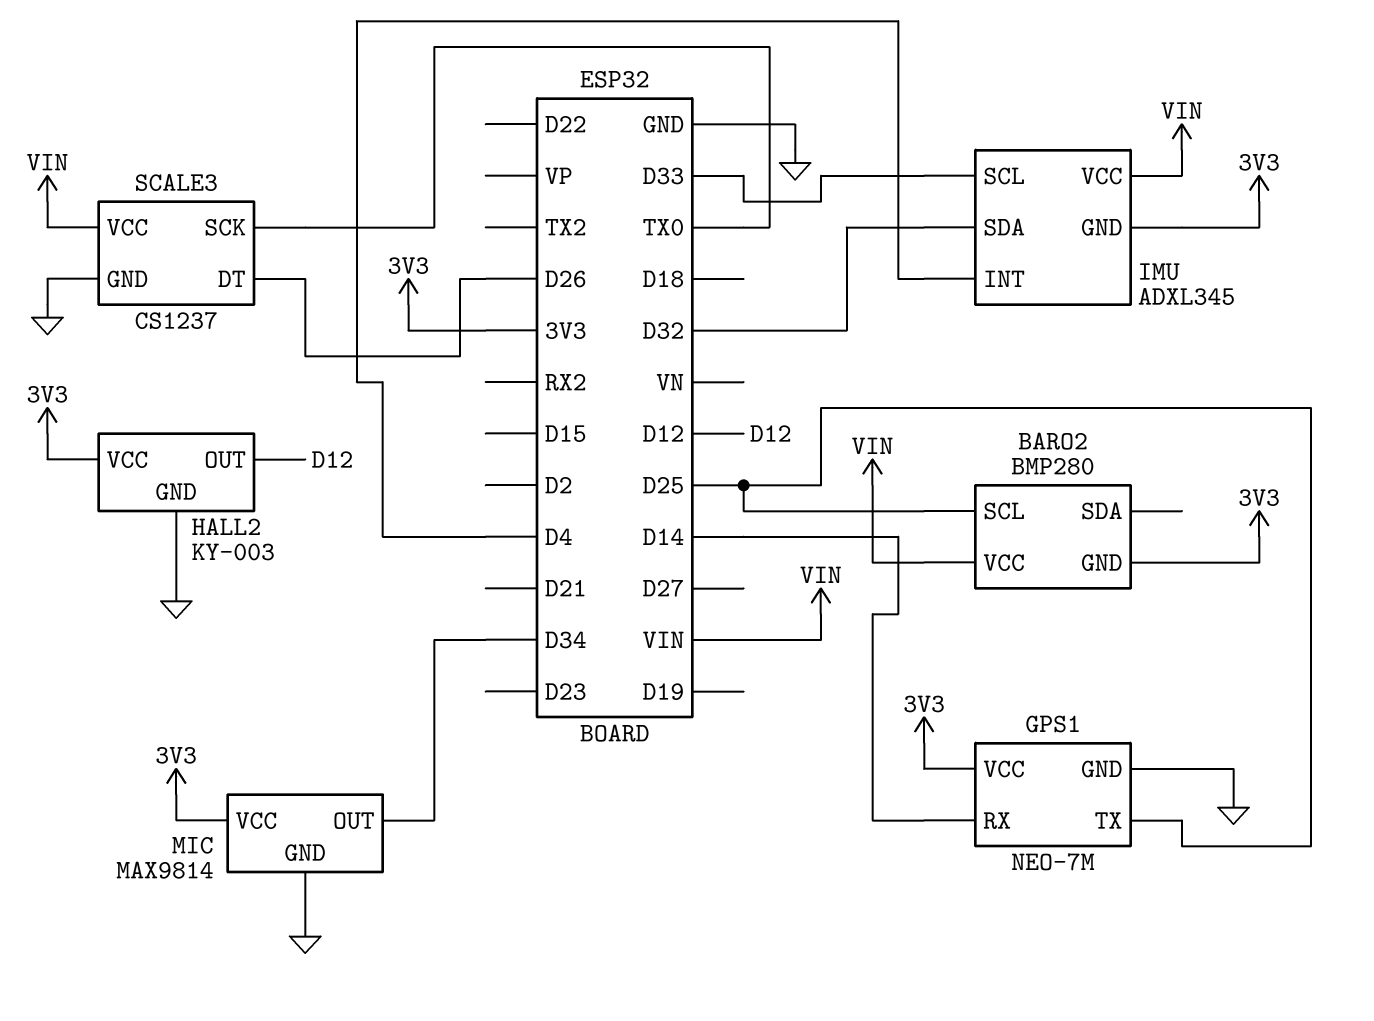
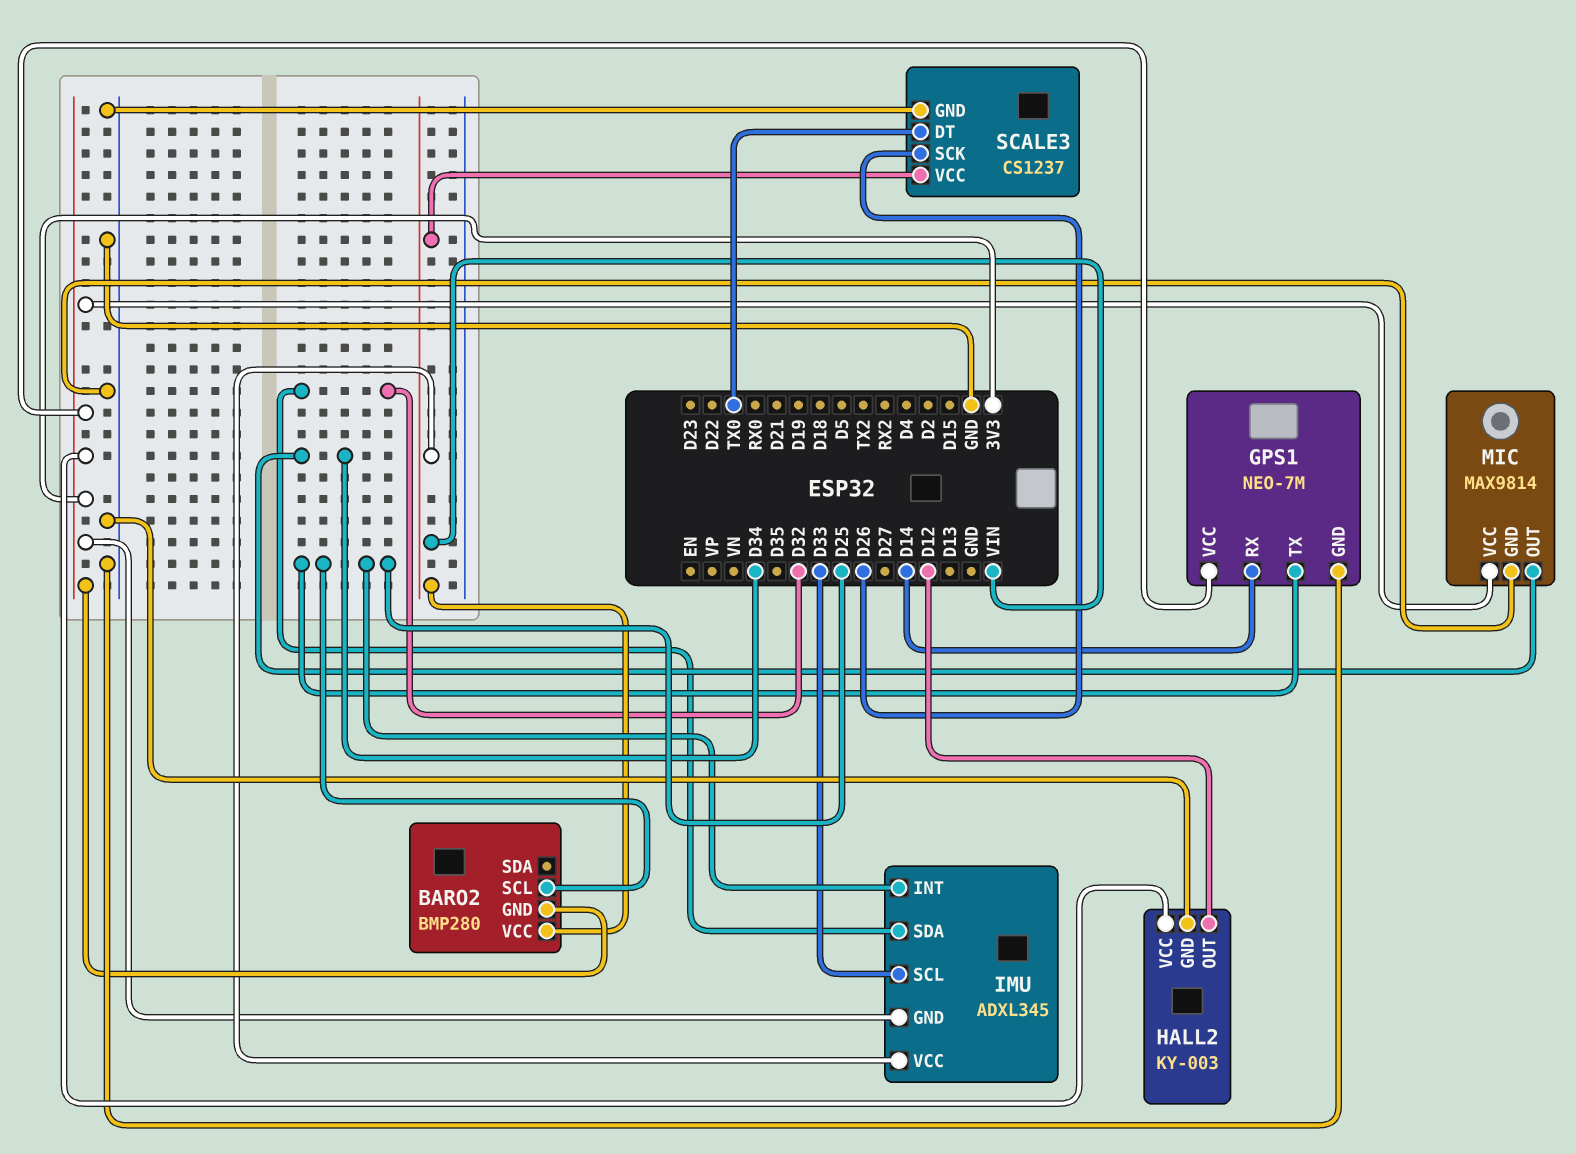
IMU pin INT: D4 -> D25
SCALE3 pin DT: D26 -> TX0
SCALE3 pin SCK: TX0 -> D26

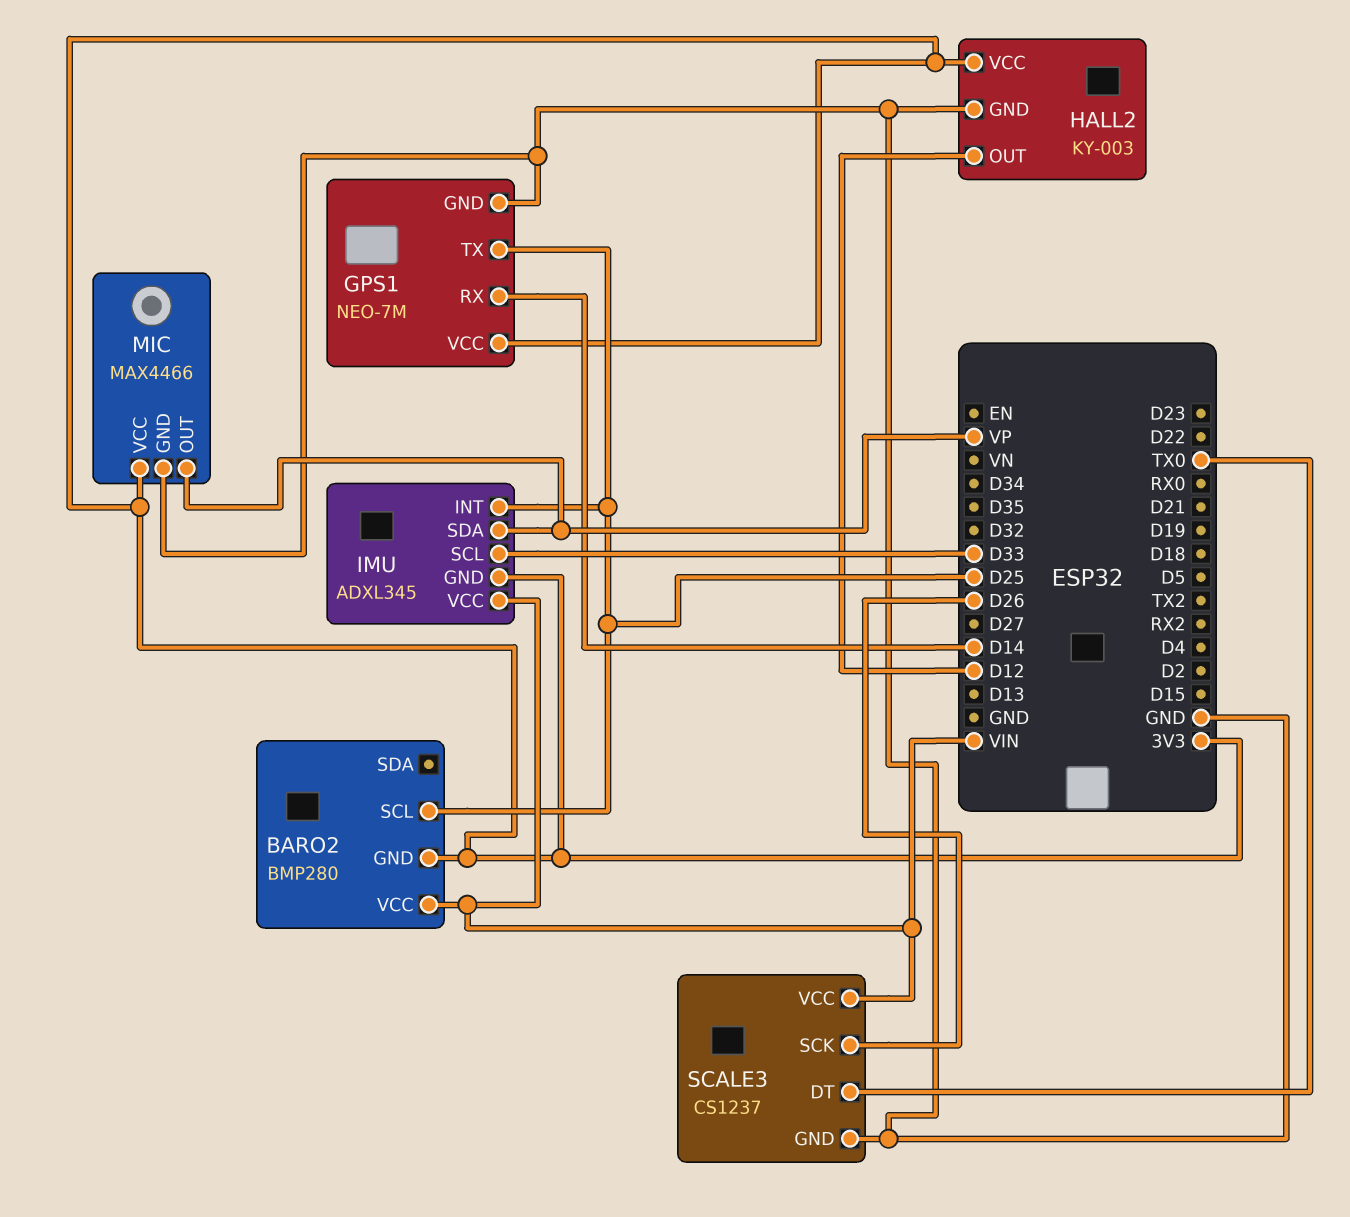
IMU pin SDA: D32 -> VP
MIC: MAX9814 -> MAX4466
MIC pin OUT: D34 -> VP

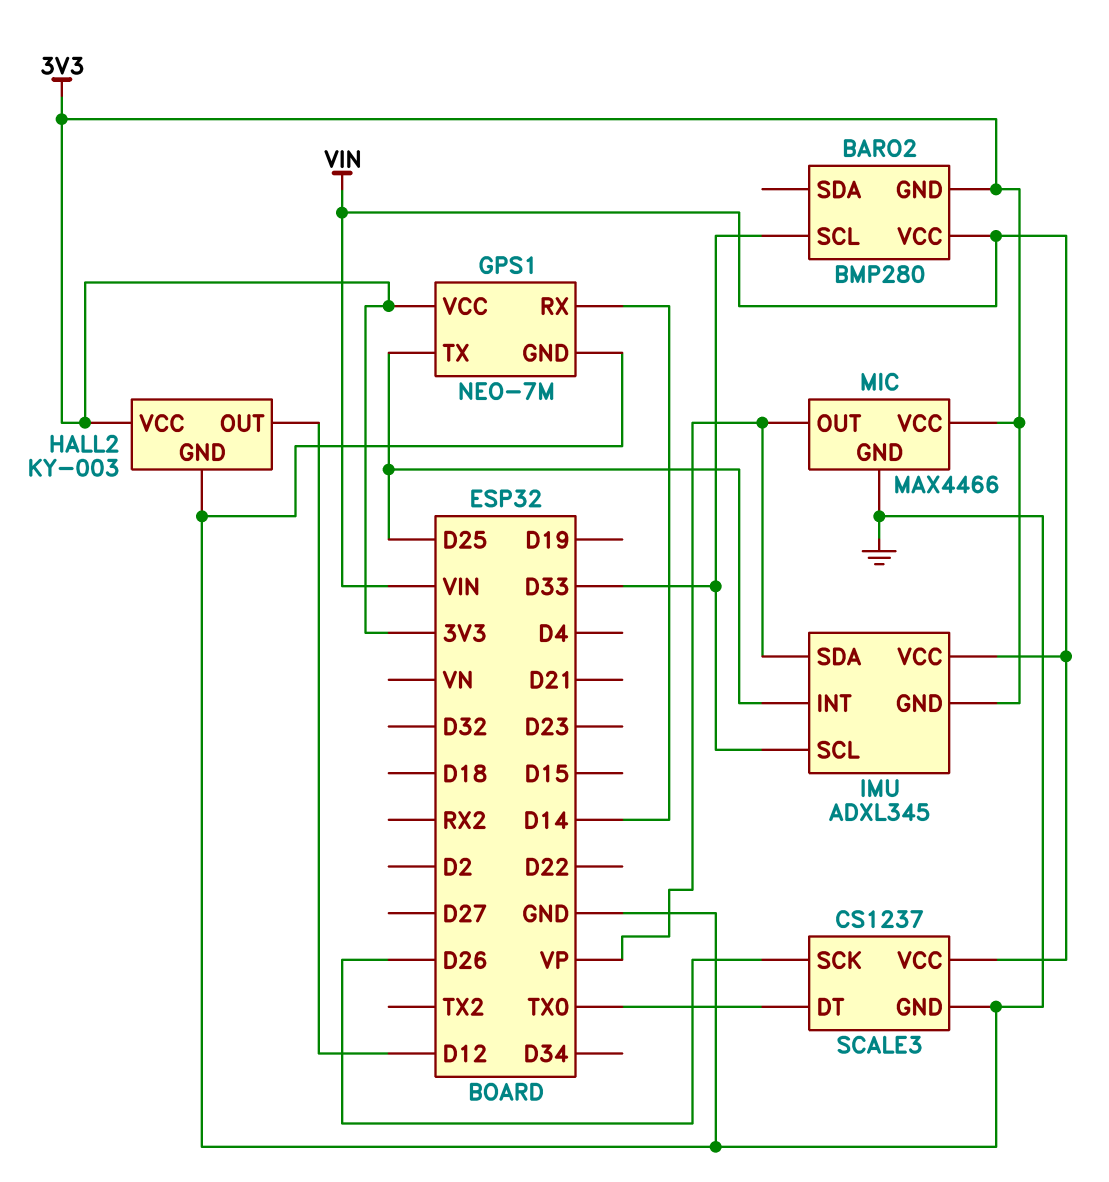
BARO2 pin SCL: D25 -> D33

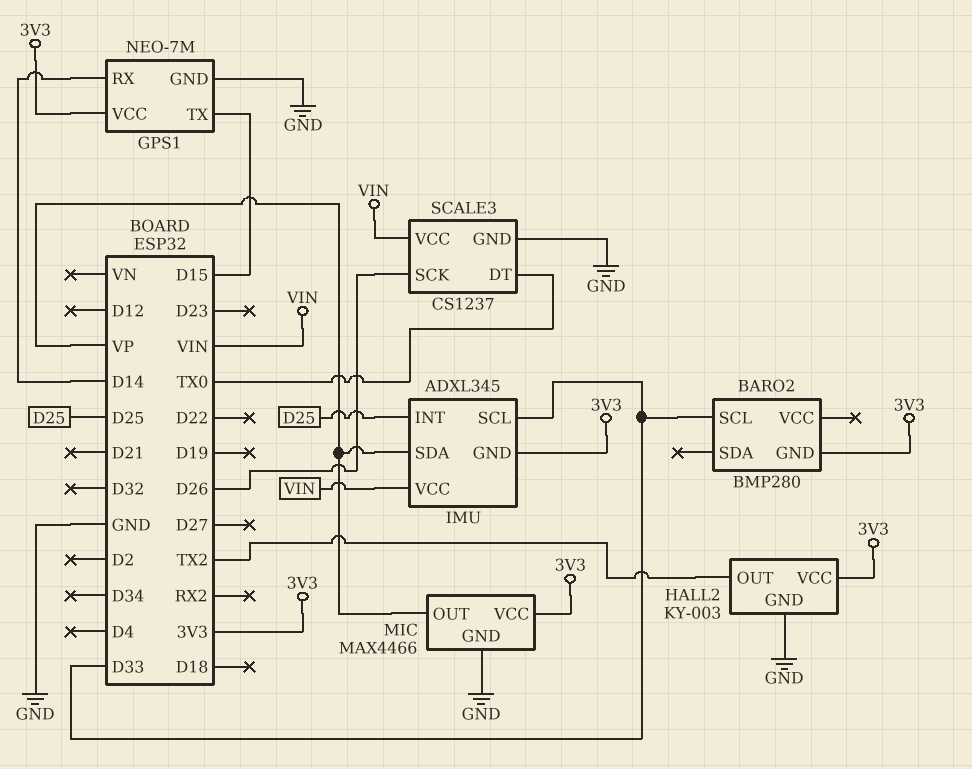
BARO2 pin VCC: VIN -> none
GPS1 pin TX: D25 -> D15
HALL2 pin OUT: D12 -> TX2

